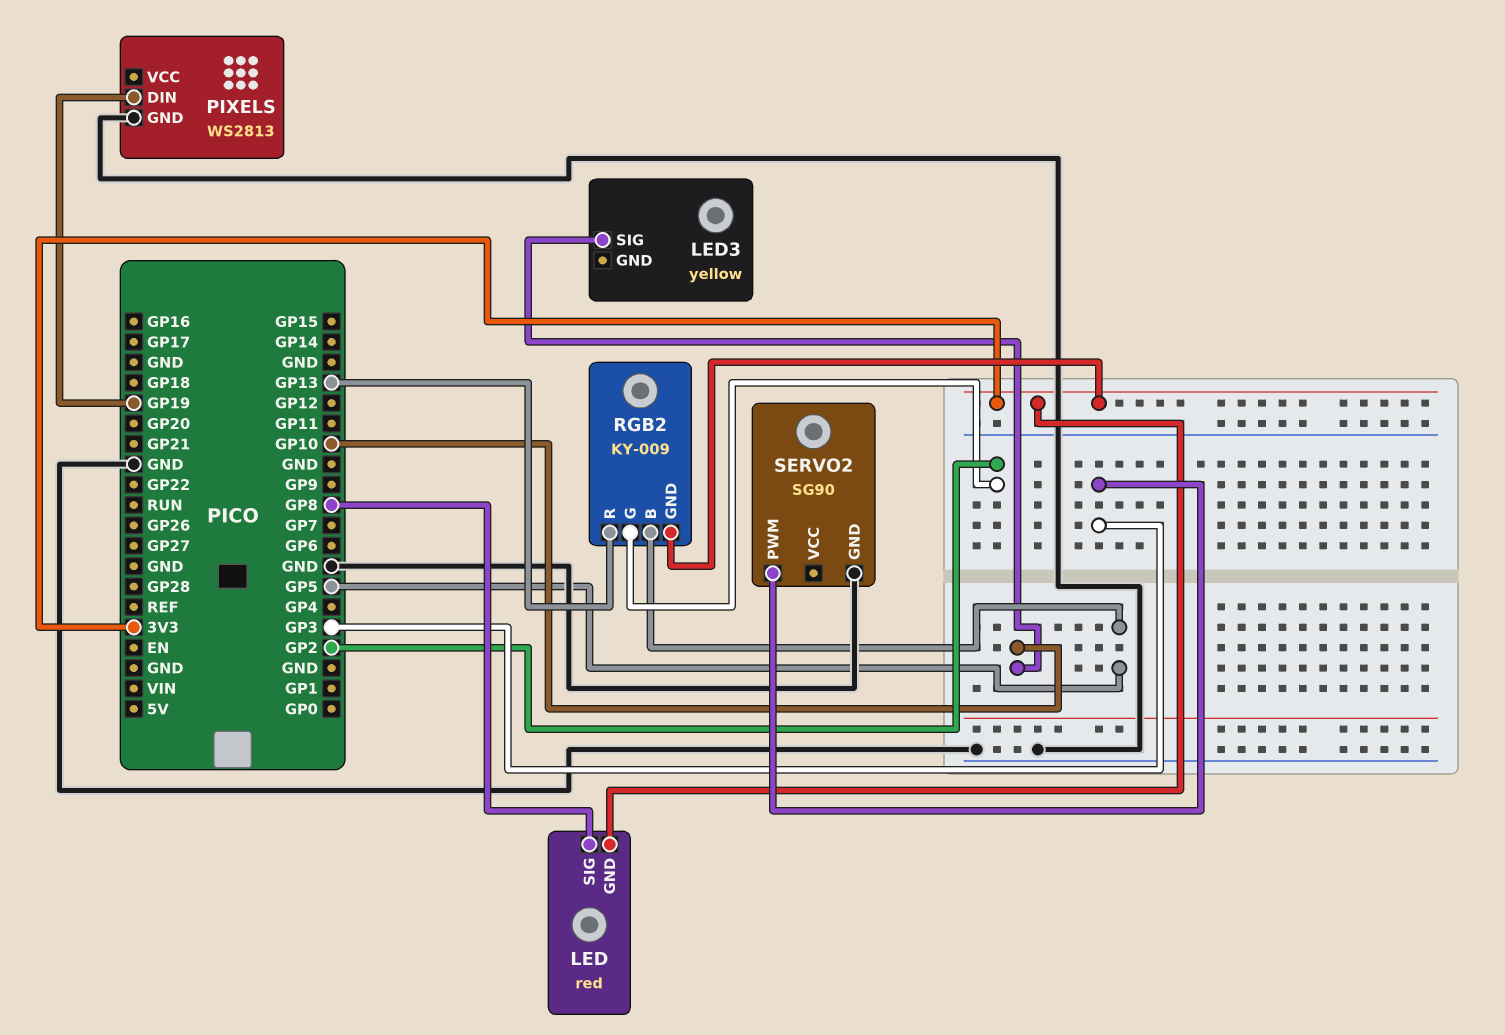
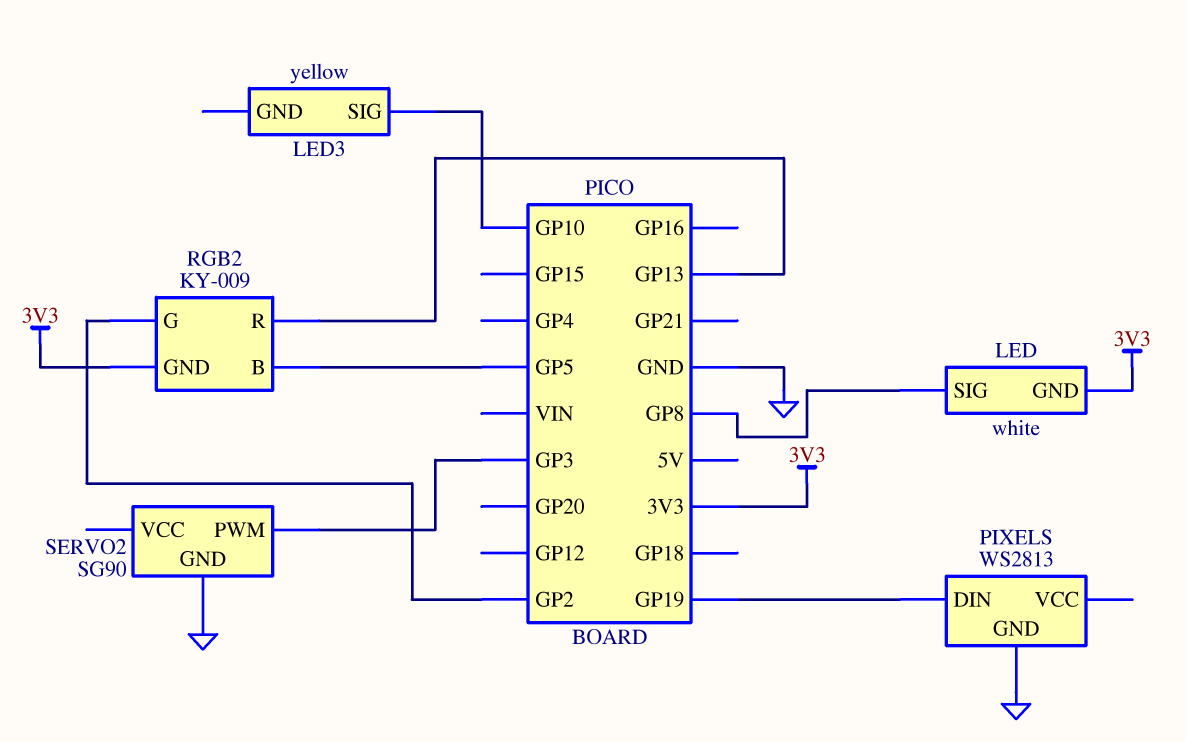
LED: red -> white

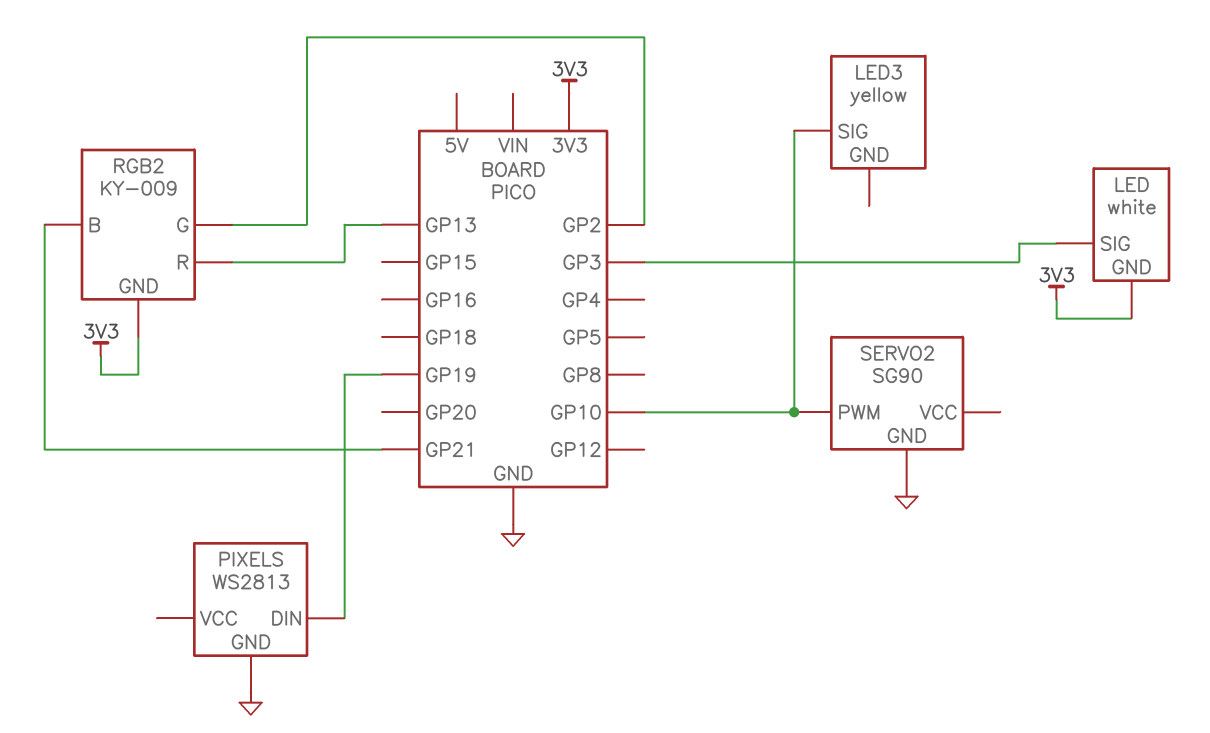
LED pin SIG: GP8 -> GP3
RGB2 pin B: GP5 -> GP21
SERVO2 pin PWM: GP3 -> GP10

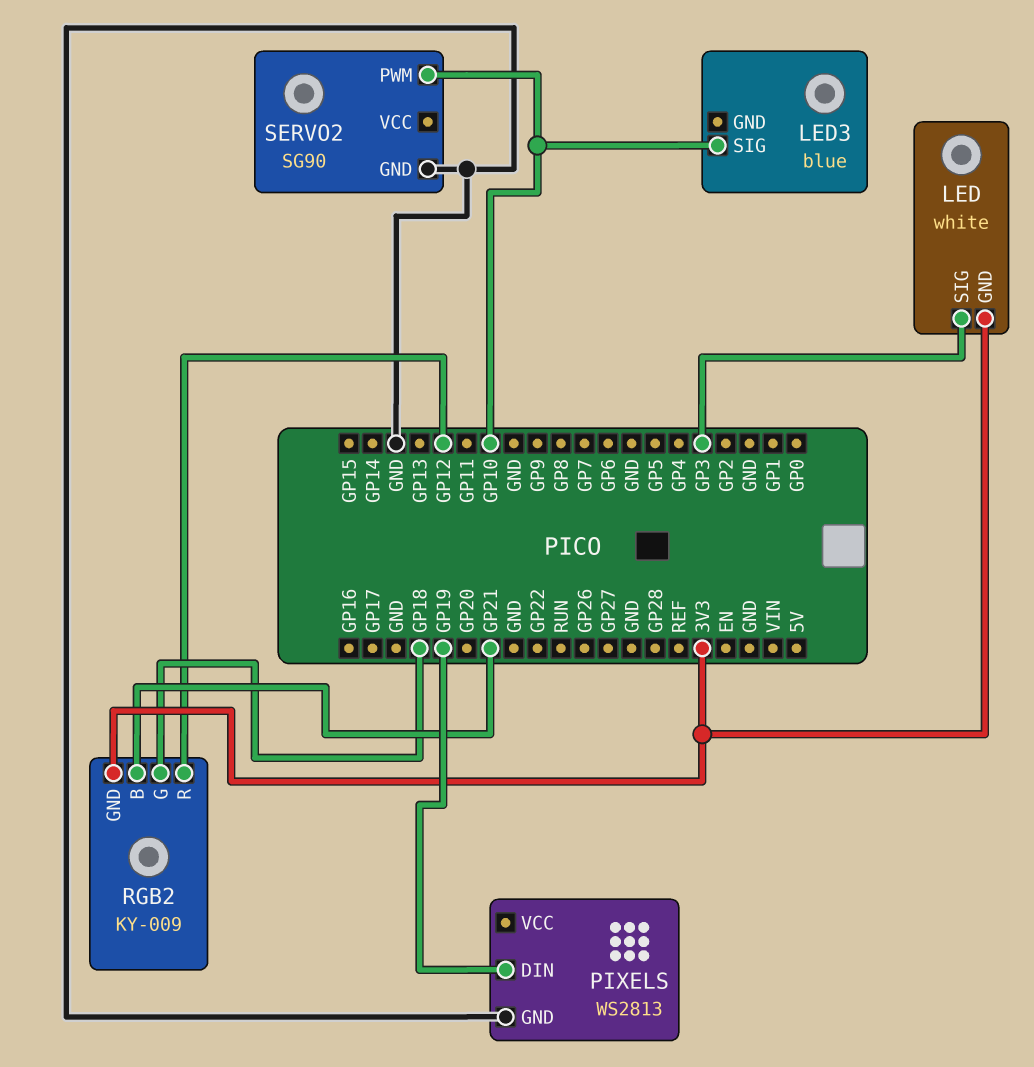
LED3: yellow -> blue
RGB2 pin G: GP2 -> GP18
RGB2 pin R: GP13 -> GP12

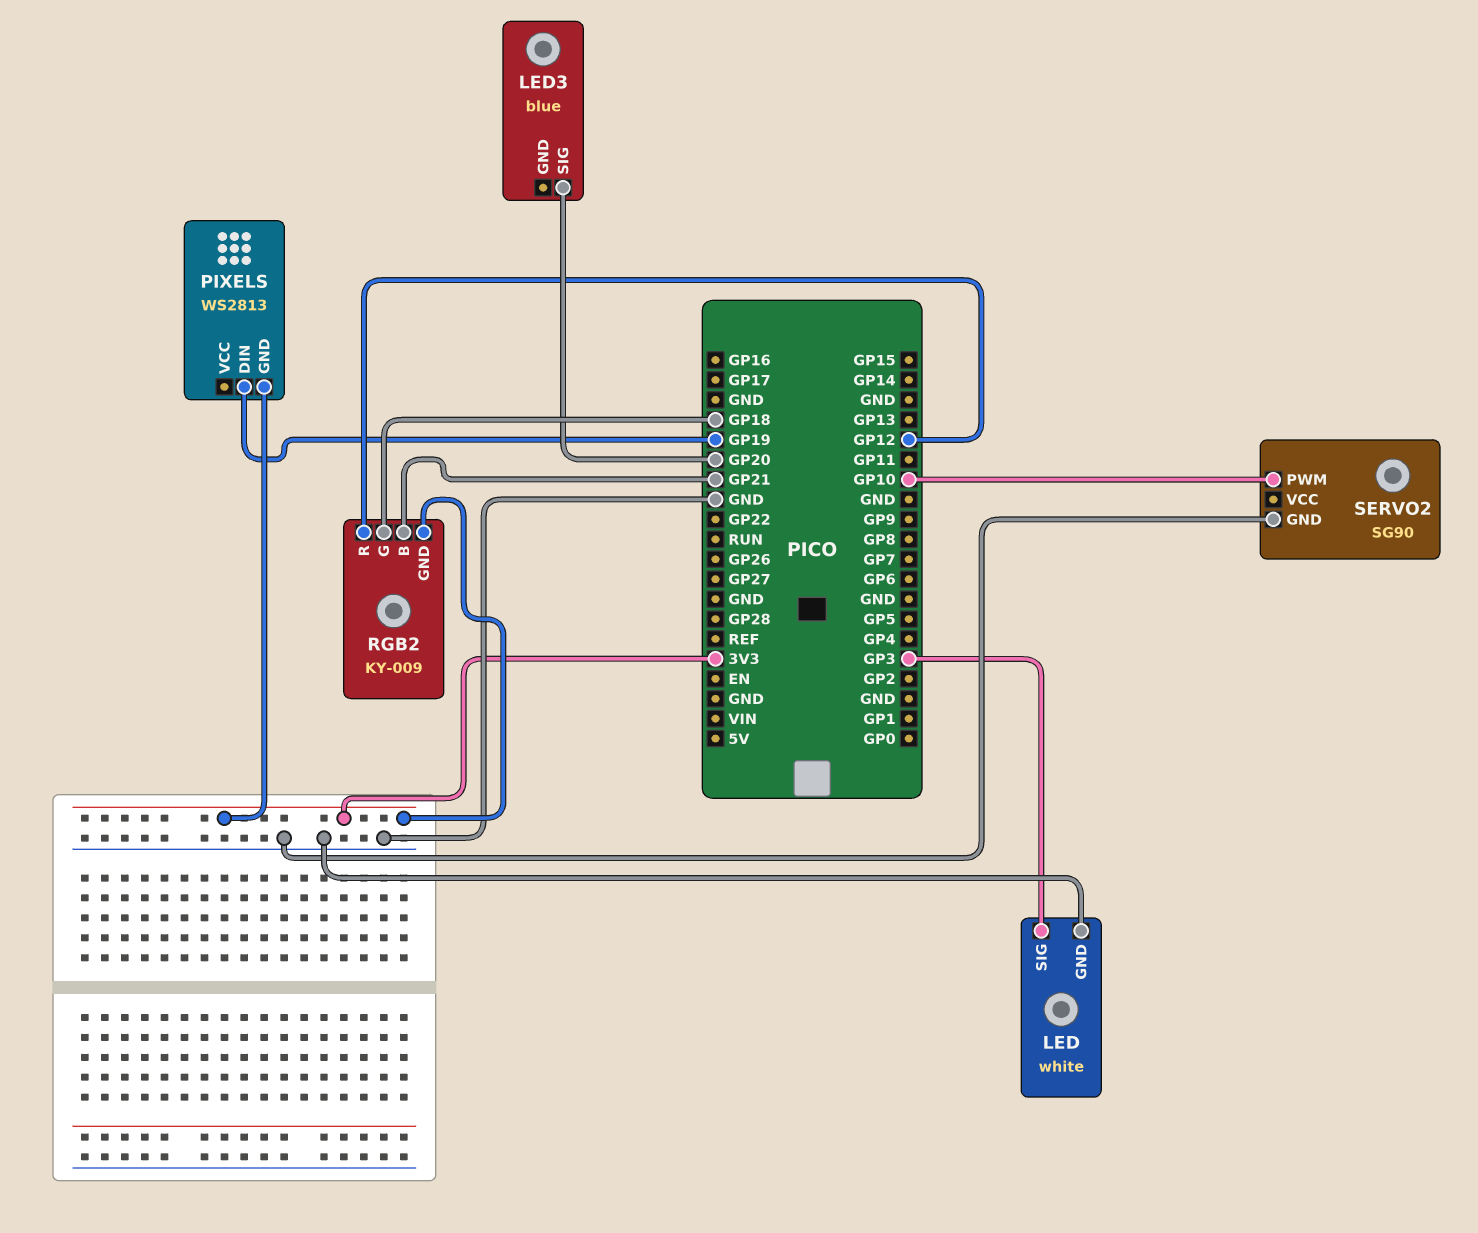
LED pin GND: 3V3 -> GND
LED3 pin SIG: GP10 -> GP20
PIXELS pin GND: GND -> 3V3

